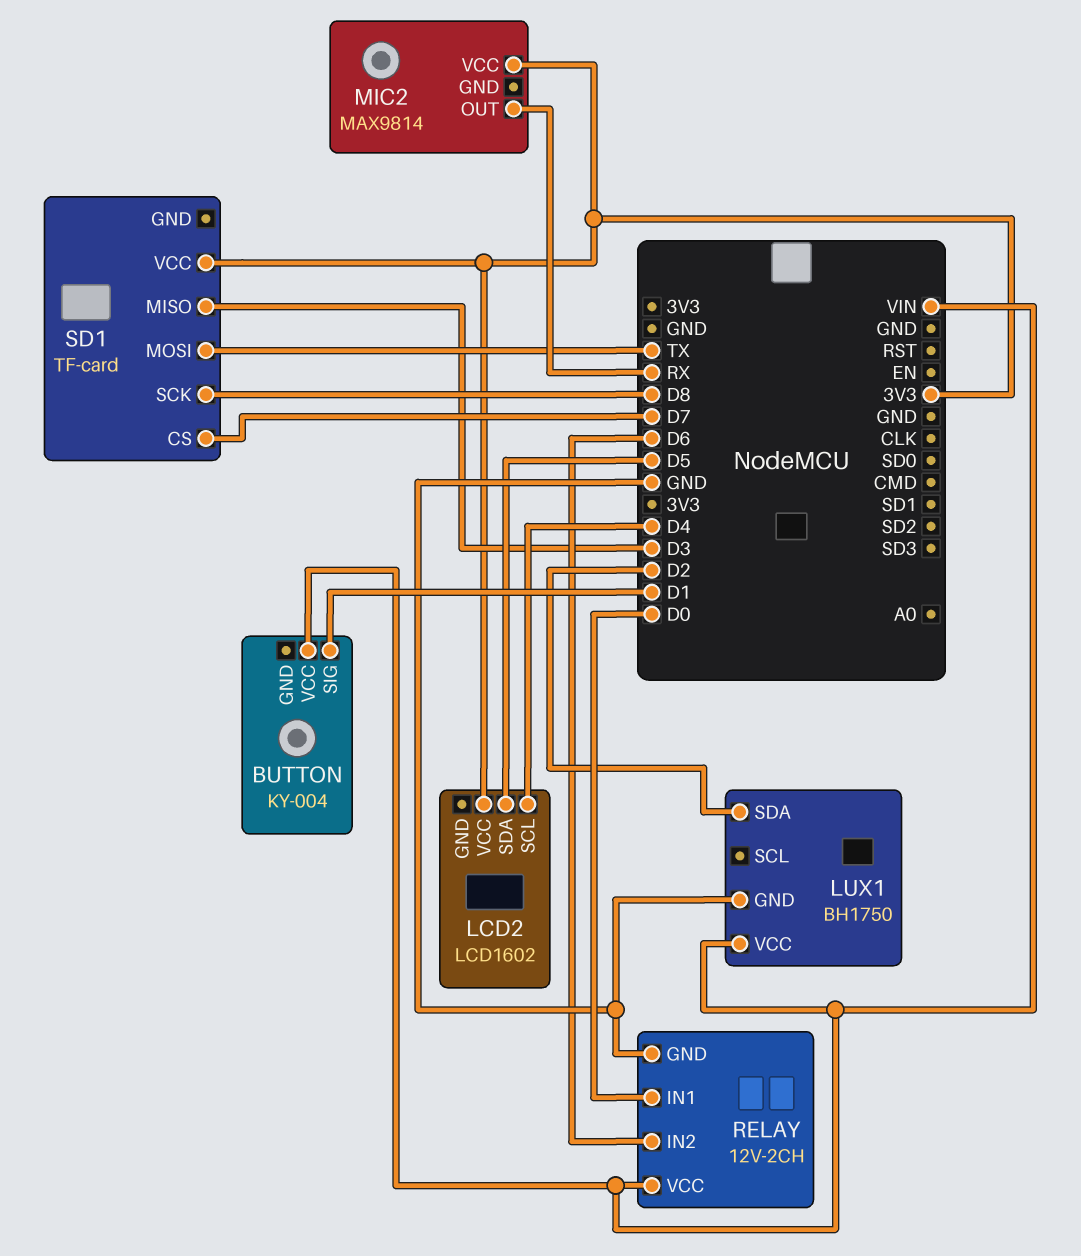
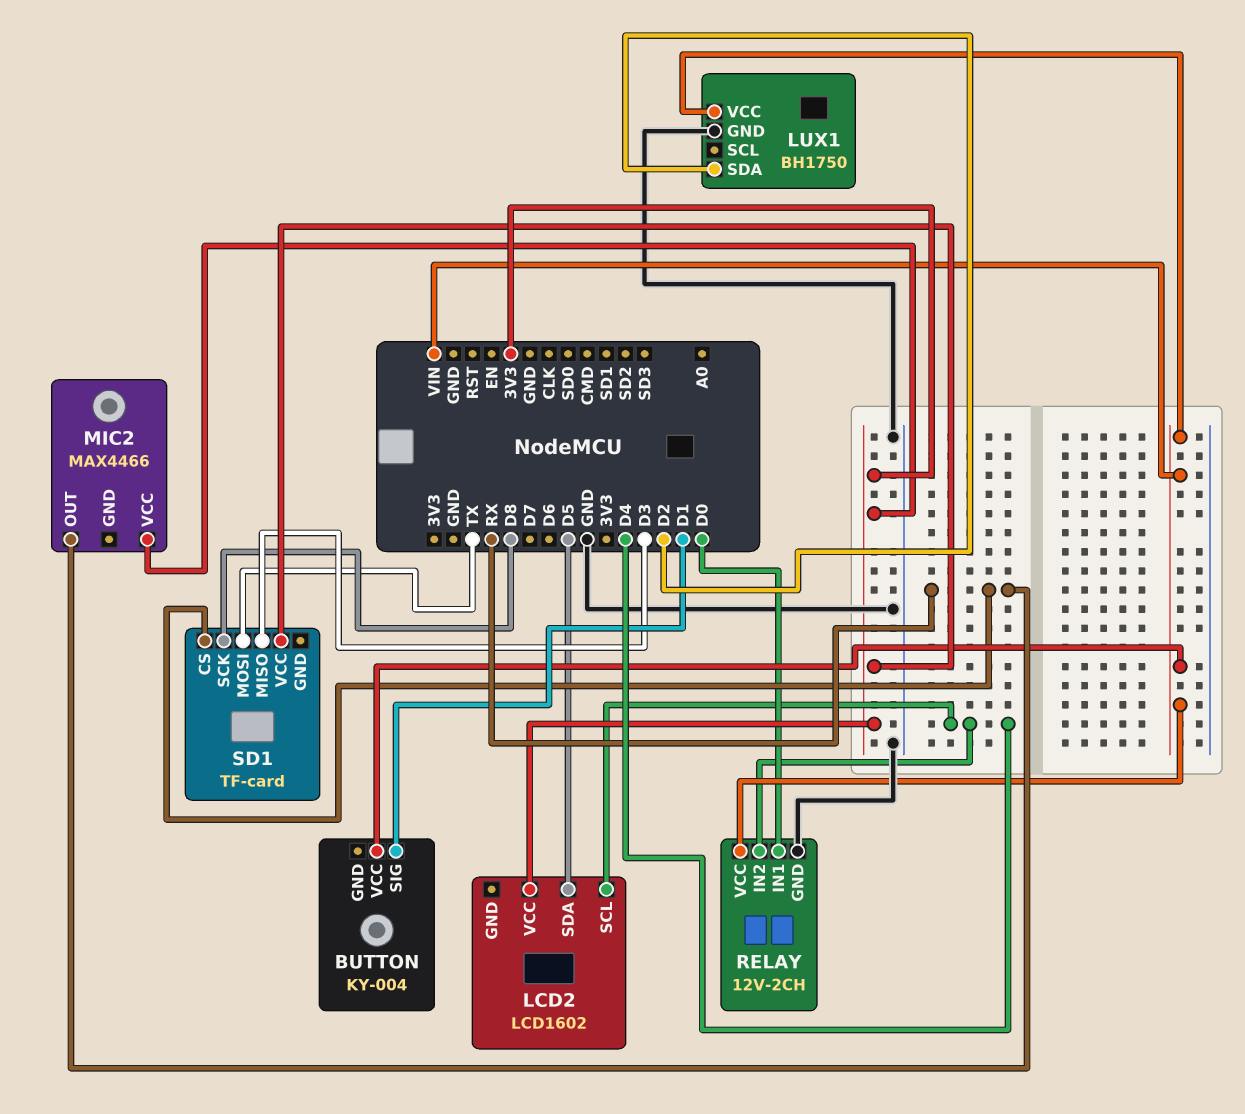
MIC2: MAX9814 -> MAX4466
RELAY pin IN2: D6 -> D4
SD1 pin CS: D7 -> RX

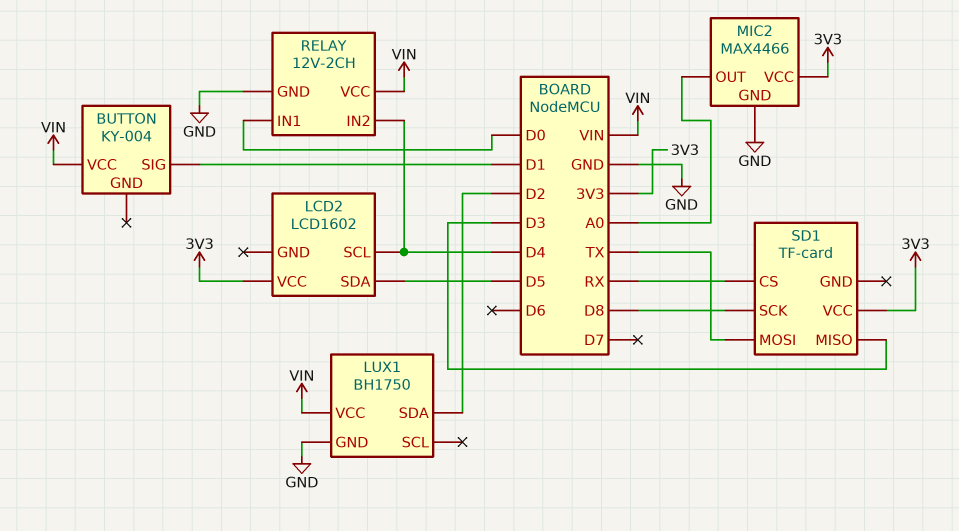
MIC2 pin GND: none -> GND
MIC2 pin OUT: RX -> A0

